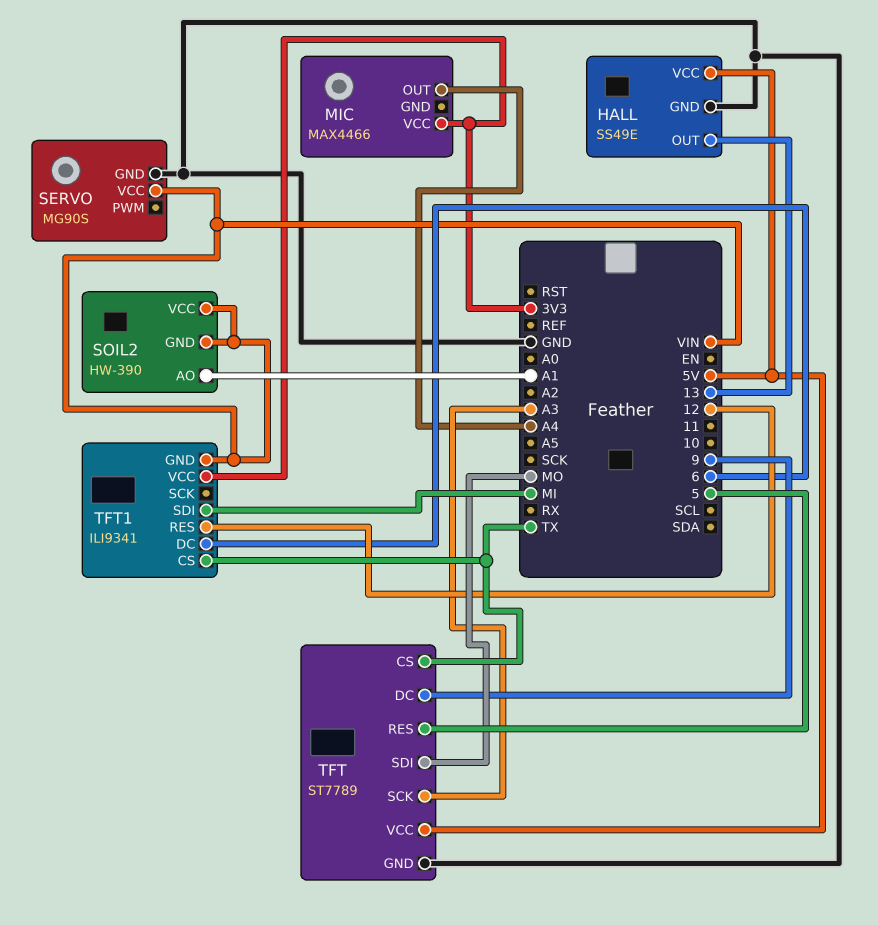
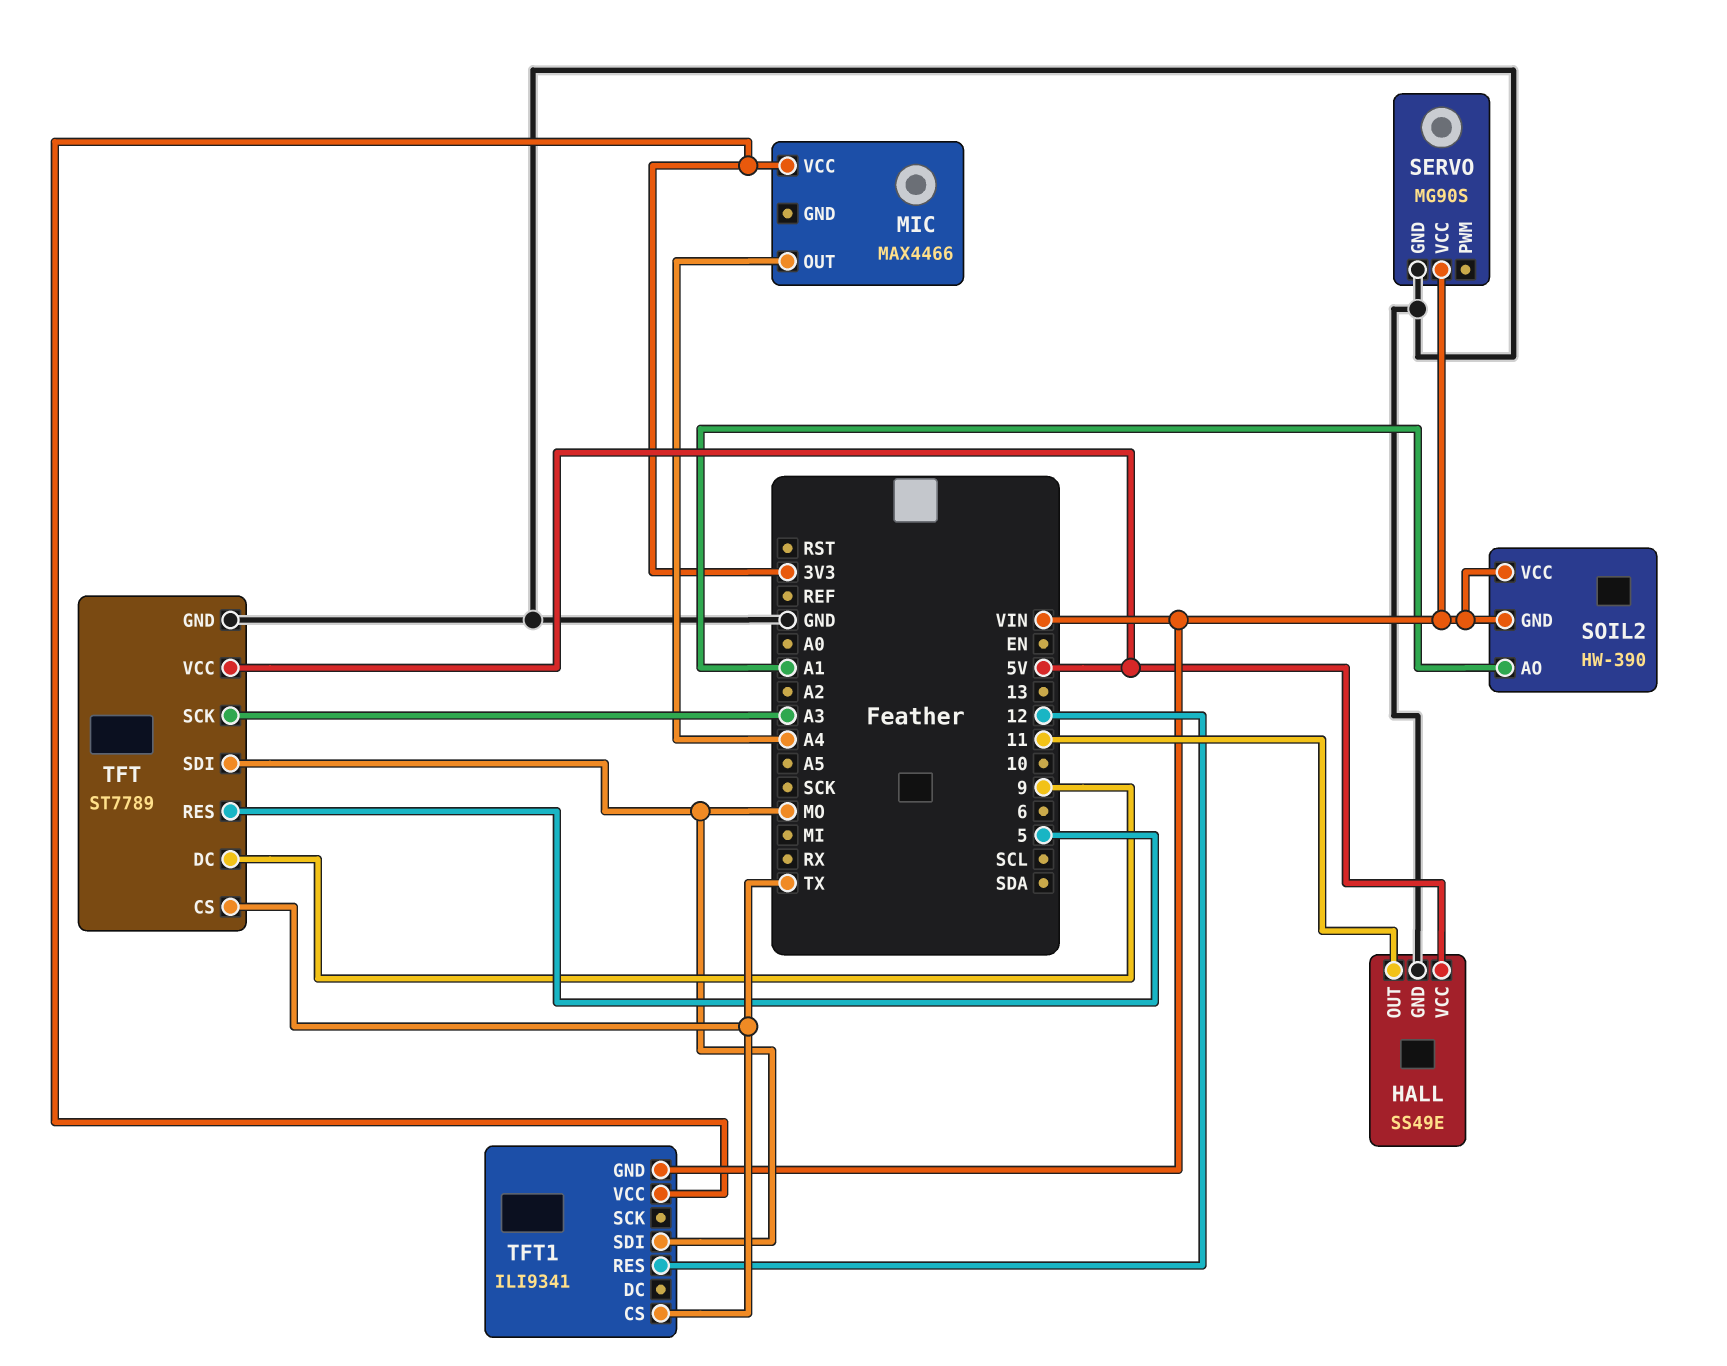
HALL pin OUT: 13 -> 11
TFT1 pin DC: 6 -> none
TFT1 pin SDI: MI -> MO

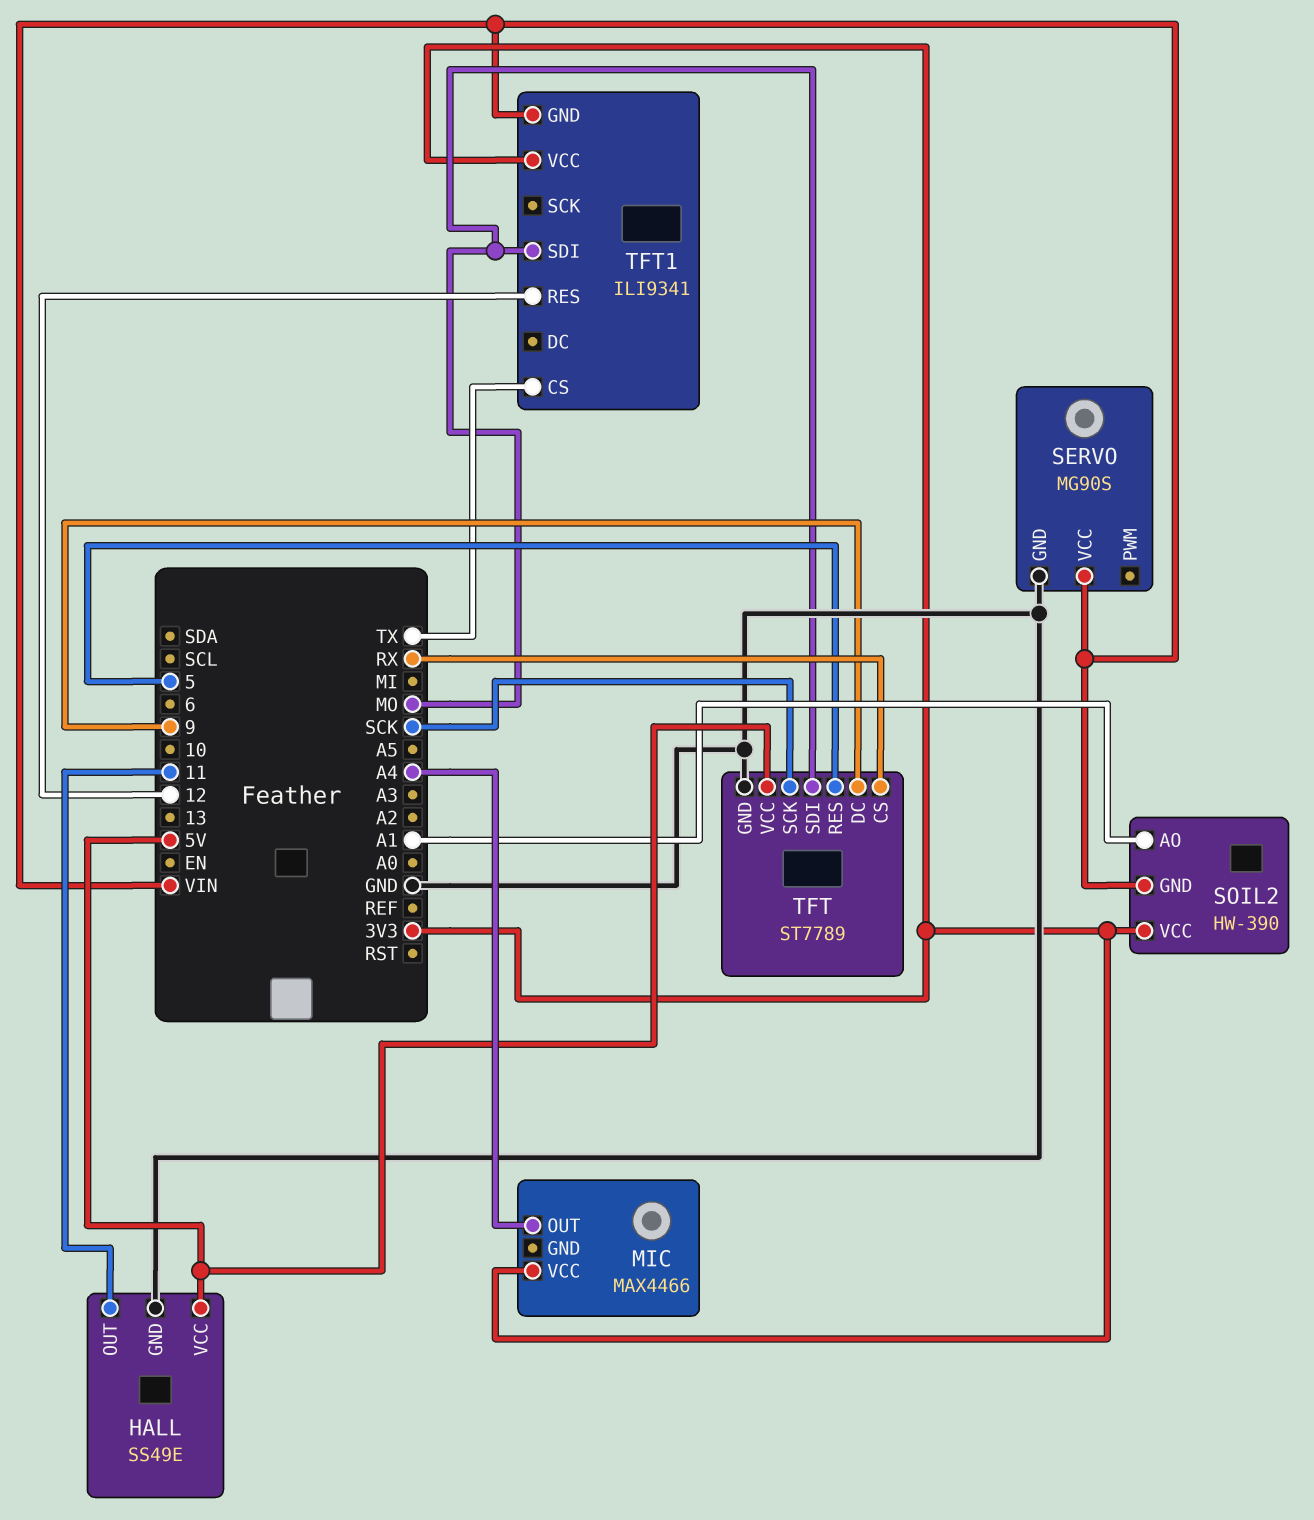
SOIL2 pin VCC: VIN -> 3V3
TFT pin CS: TX -> RX
TFT pin SCK: A3 -> SCK

